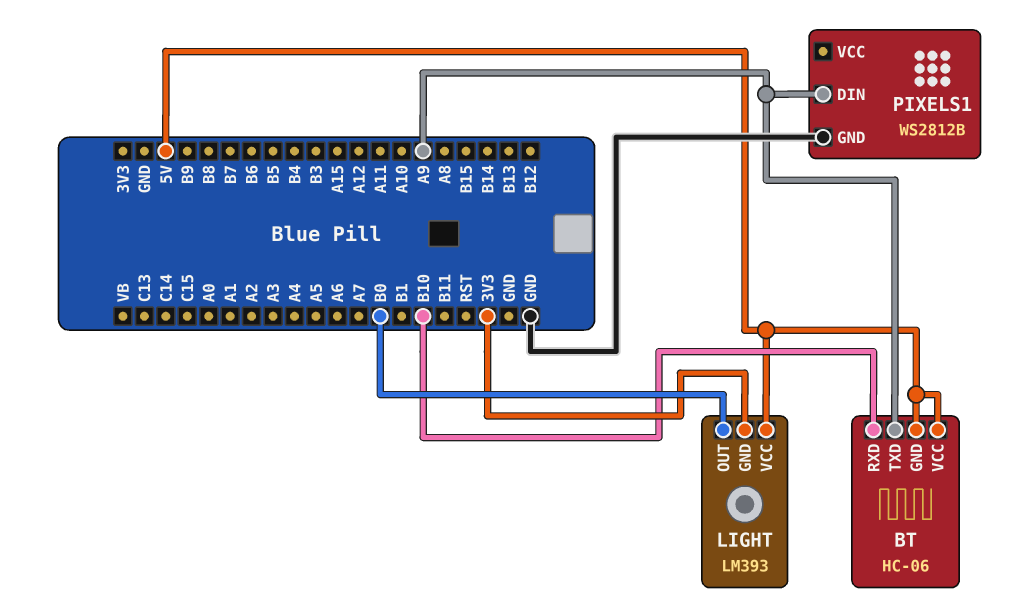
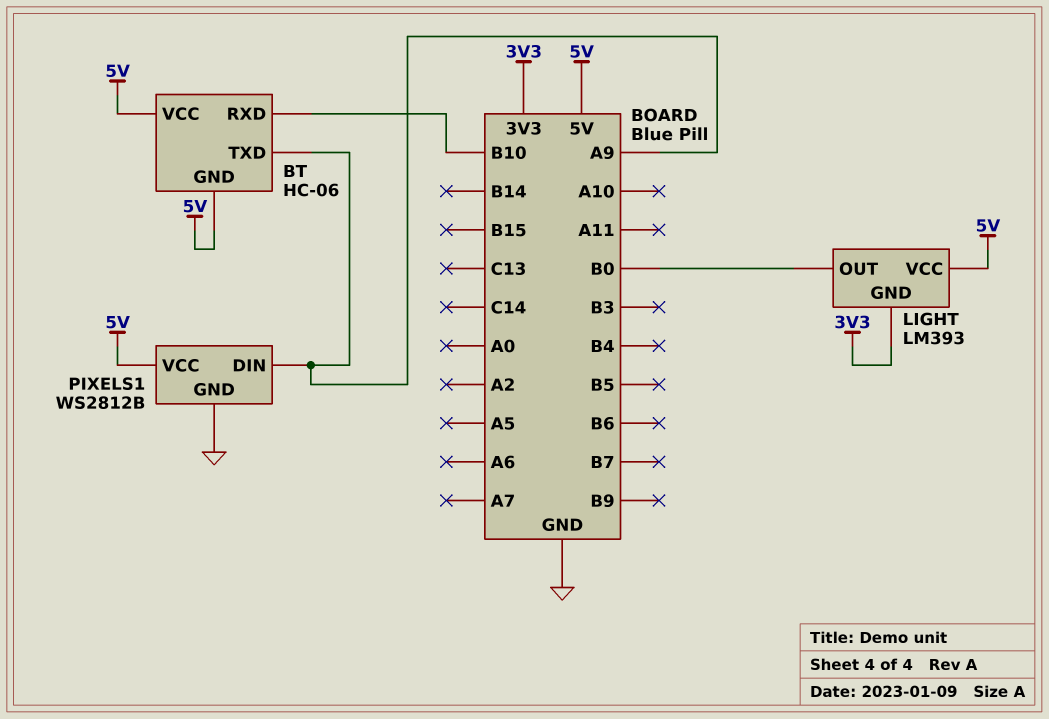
PIXELS1 pin VCC: none -> 5V

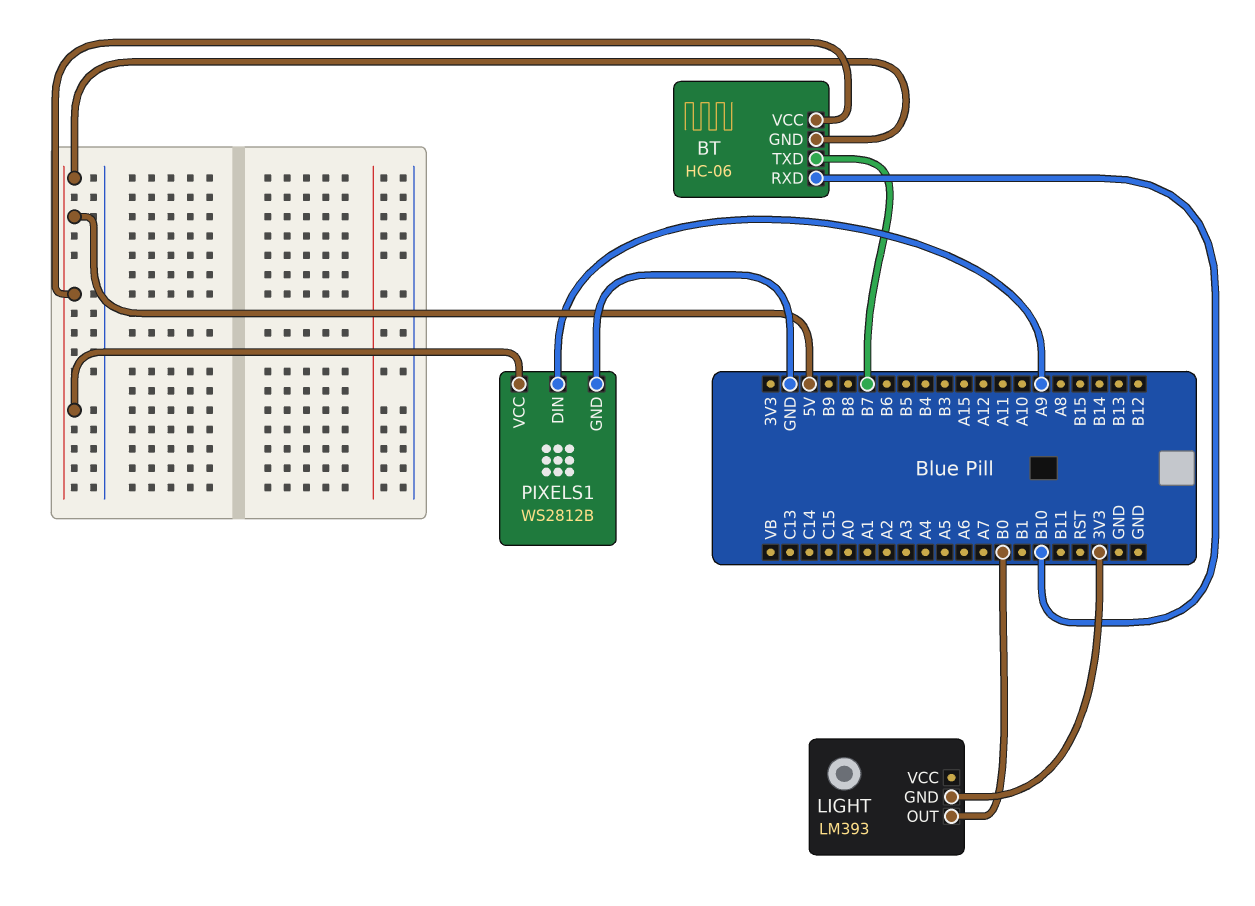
BT pin TXD: A9 -> B7
LIGHT pin VCC: 5V -> none

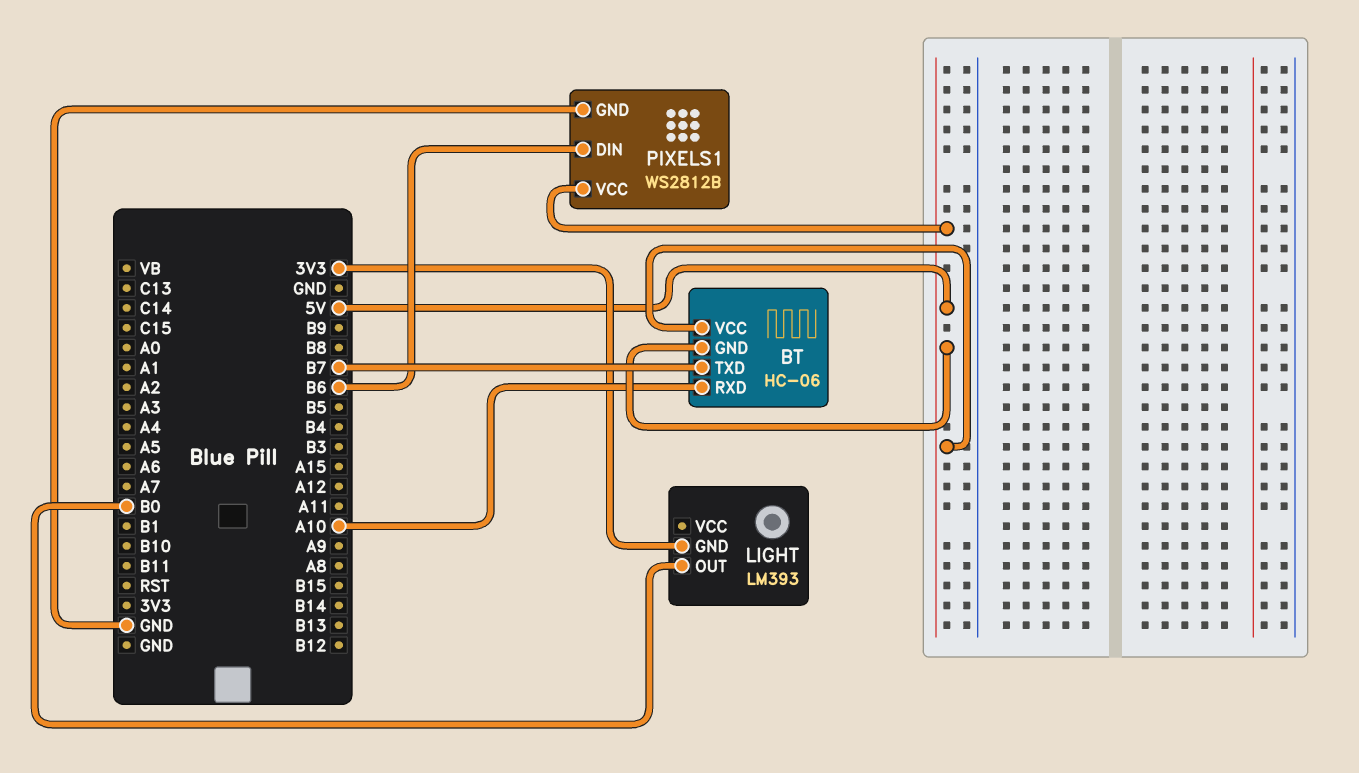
BT pin RXD: B10 -> A10
PIXELS1 pin DIN: A9 -> B6

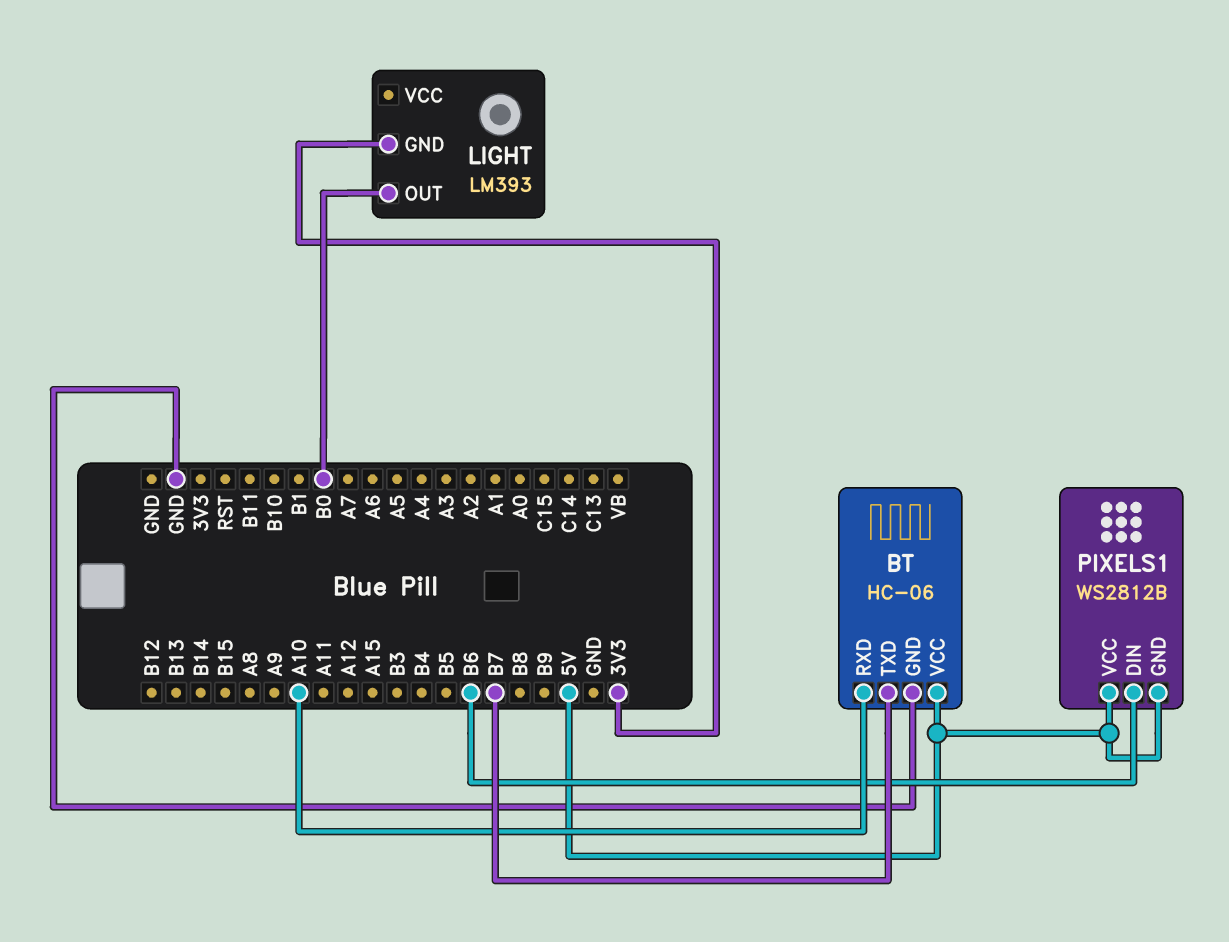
BT pin GND: 5V -> GND
PIXELS1 pin GND: GND -> 5V

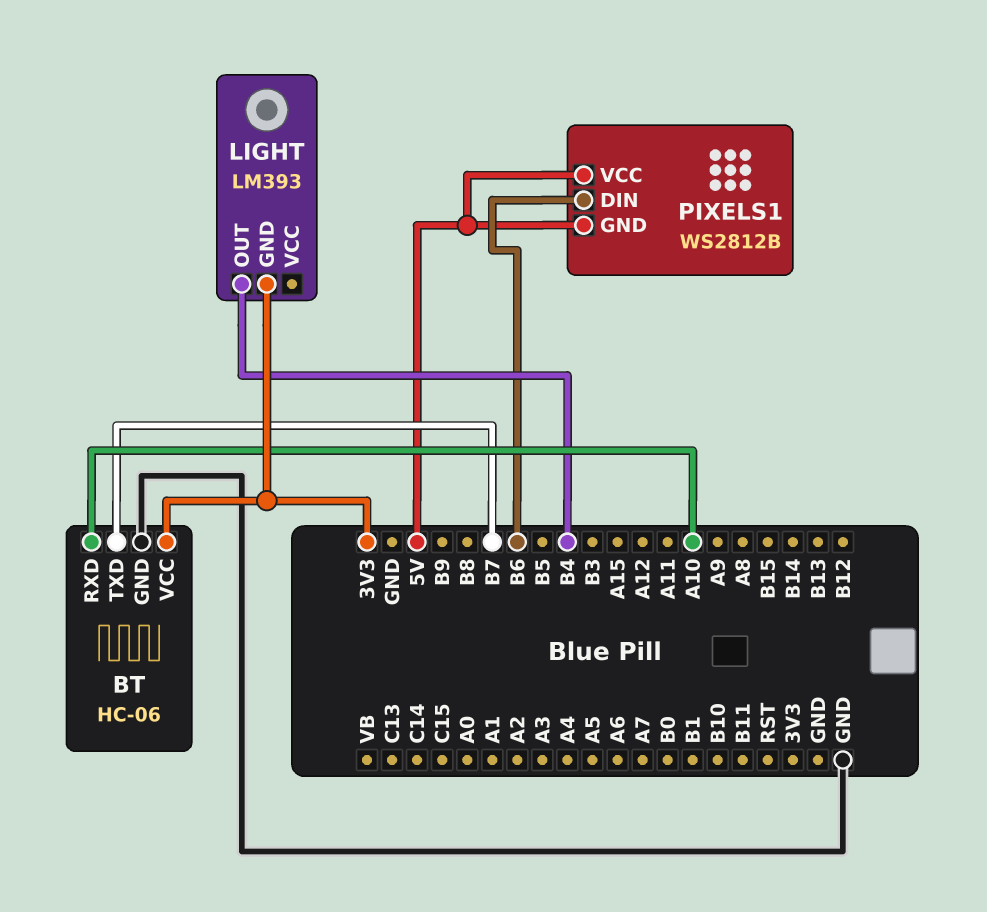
BT pin VCC: 5V -> 3V3
LIGHT pin OUT: B0 -> B4

